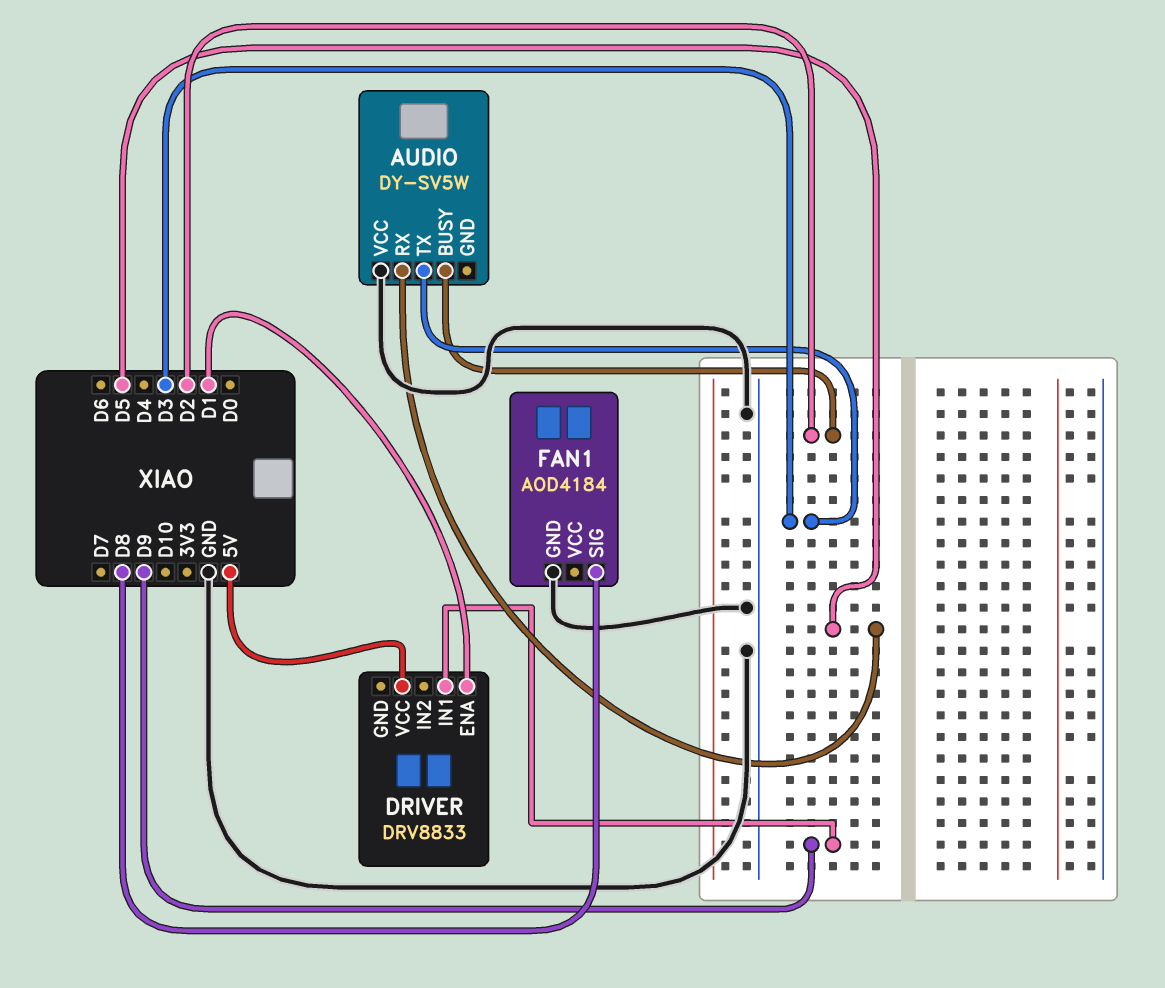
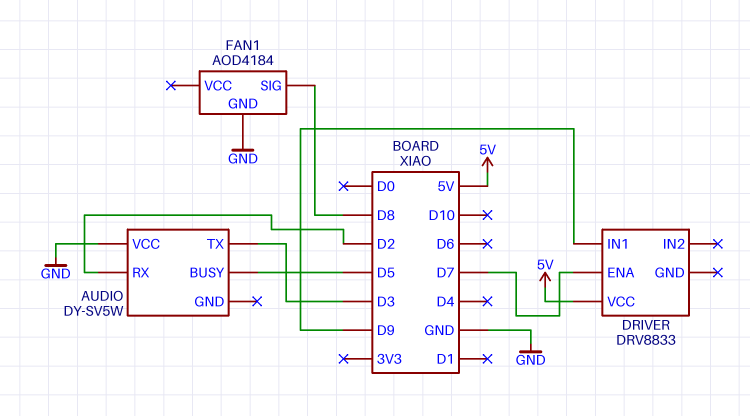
AUDIO pin BUSY: D2 -> D5
AUDIO pin RX: D5 -> D2
DRIVER pin ENA: D1 -> D7

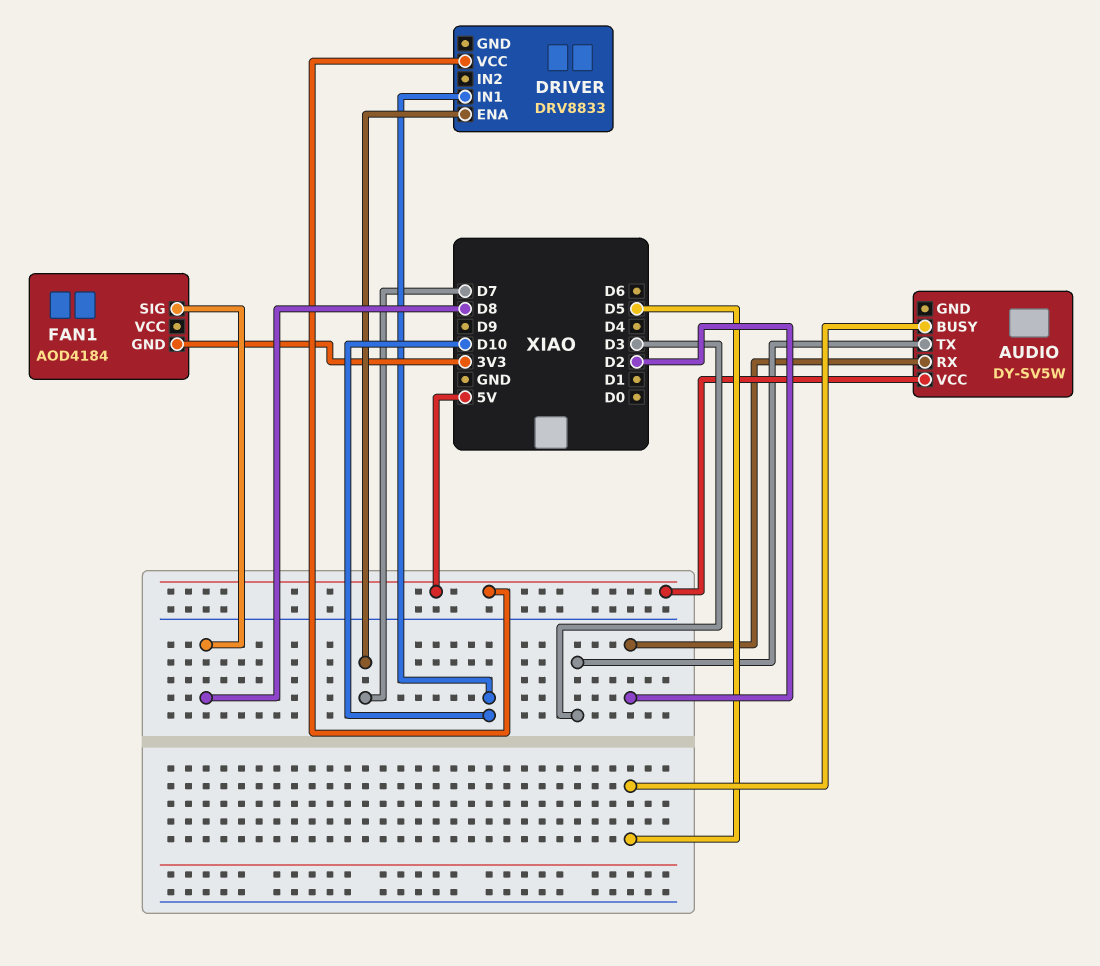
AUDIO pin VCC: GND -> 5V
DRIVER pin IN1: D9 -> D10
FAN1 pin GND: GND -> 3V3

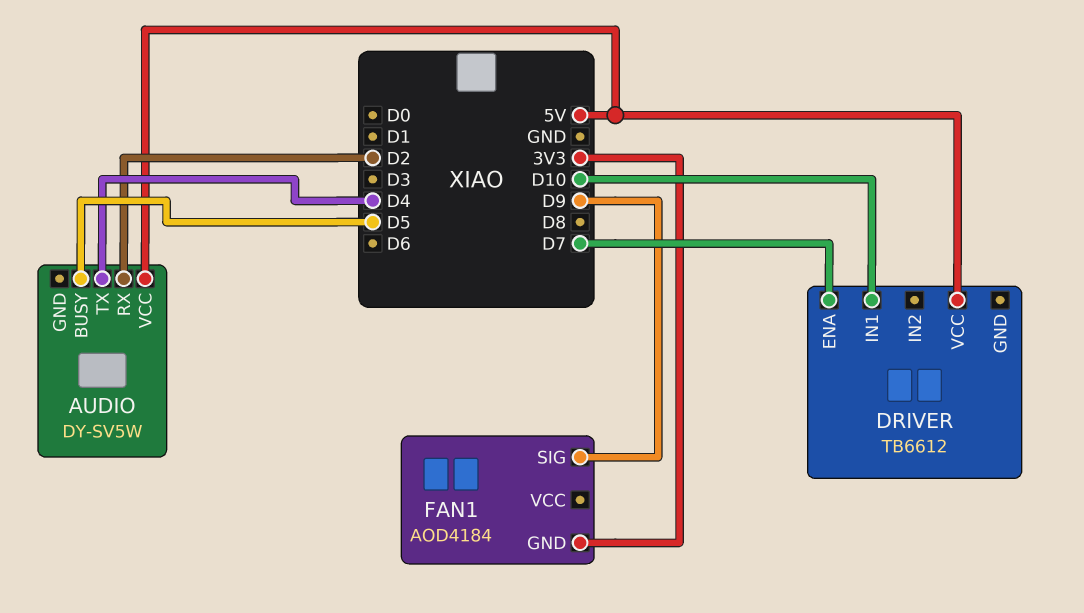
AUDIO pin TX: D3 -> D4
DRIVER: DRV8833 -> TB6612
FAN1 pin SIG: D8 -> D9

